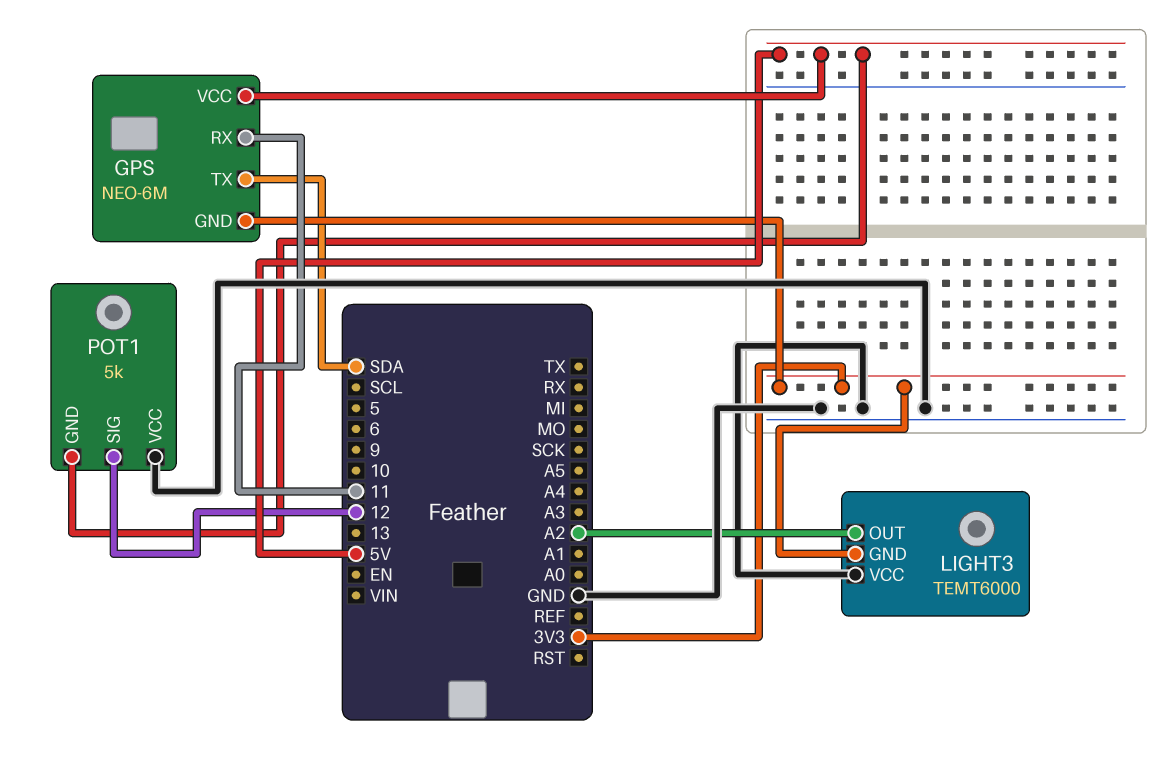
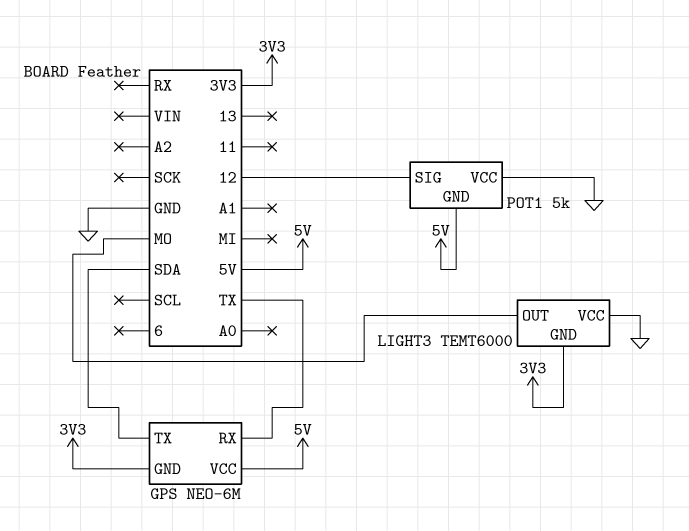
GPS pin RX: 11 -> TX
LIGHT3 pin OUT: A2 -> MO

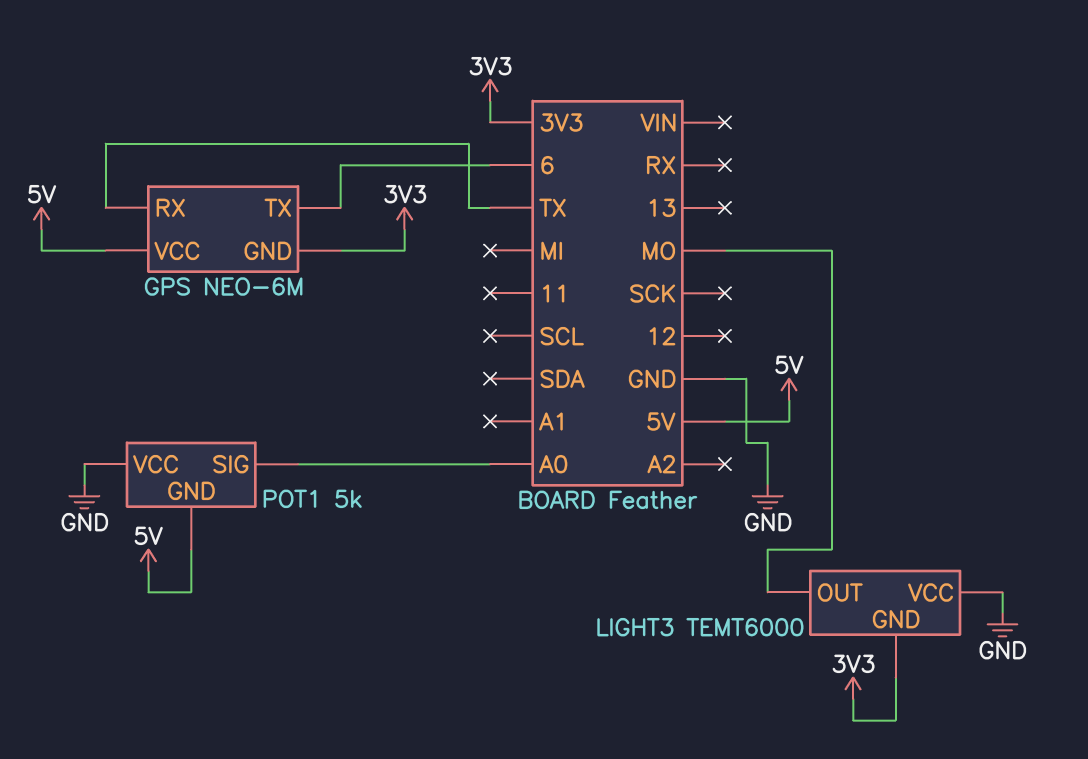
GPS pin TX: SDA -> 6
POT1 pin SIG: 12 -> A0

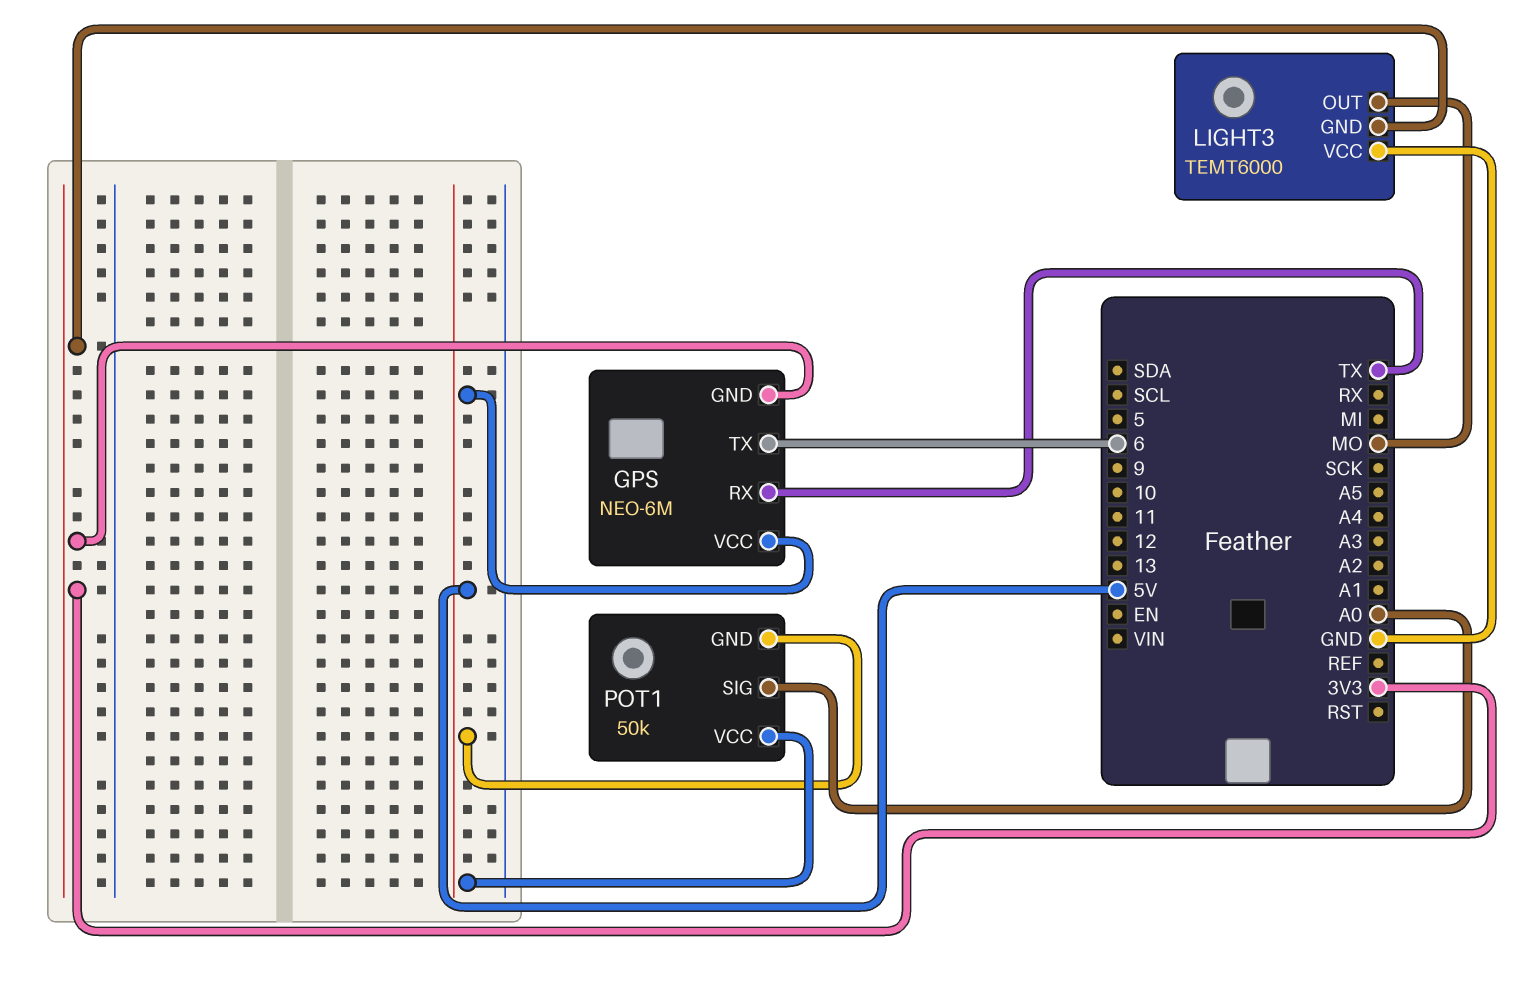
POT1: 5k -> 50k
POT1 pin VCC: GND -> 5V

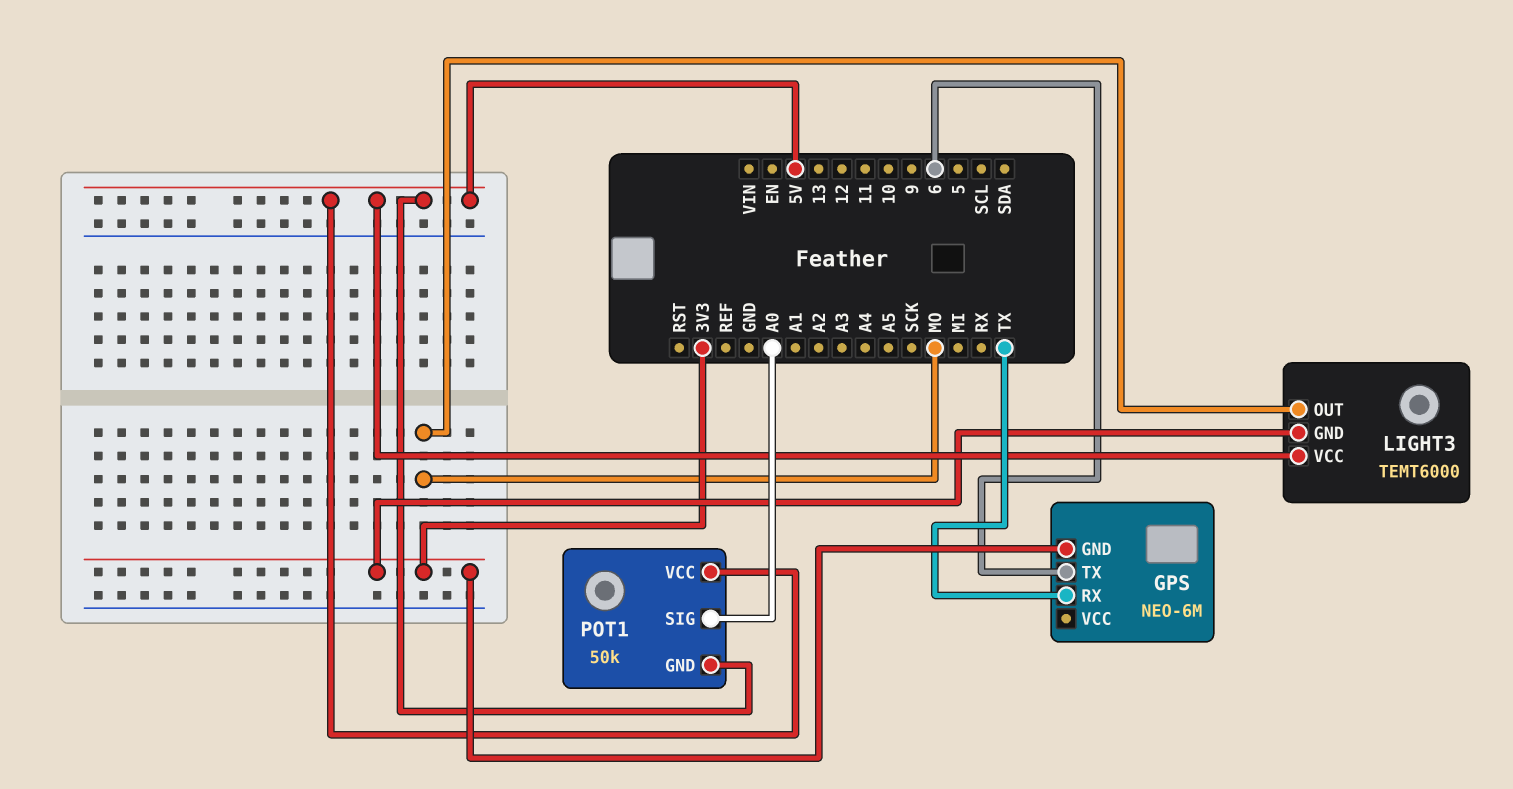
GPS pin VCC: 5V -> none
LIGHT3 pin VCC: GND -> 5V

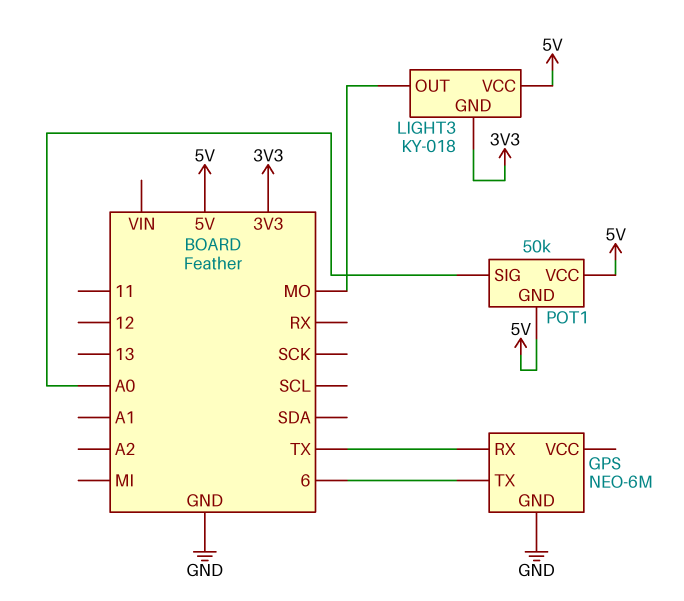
GPS pin GND: 3V3 -> GND
LIGHT3: TEMT6000 -> KY-018

